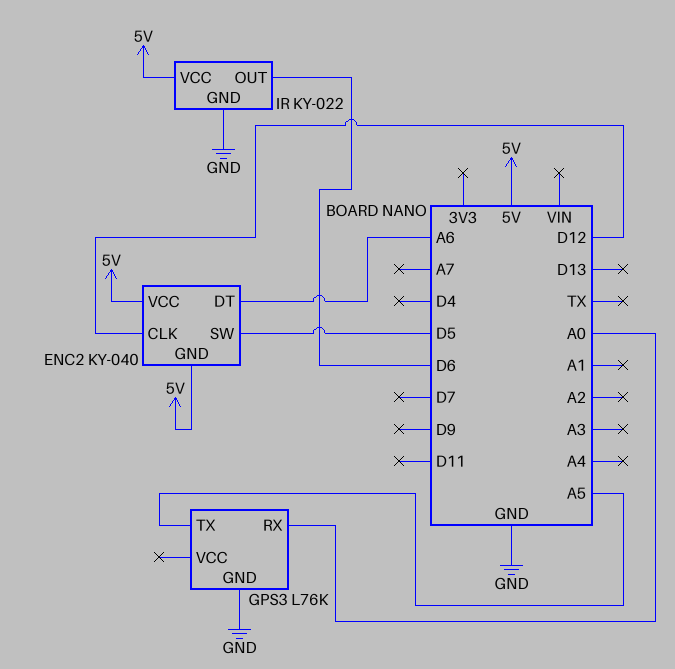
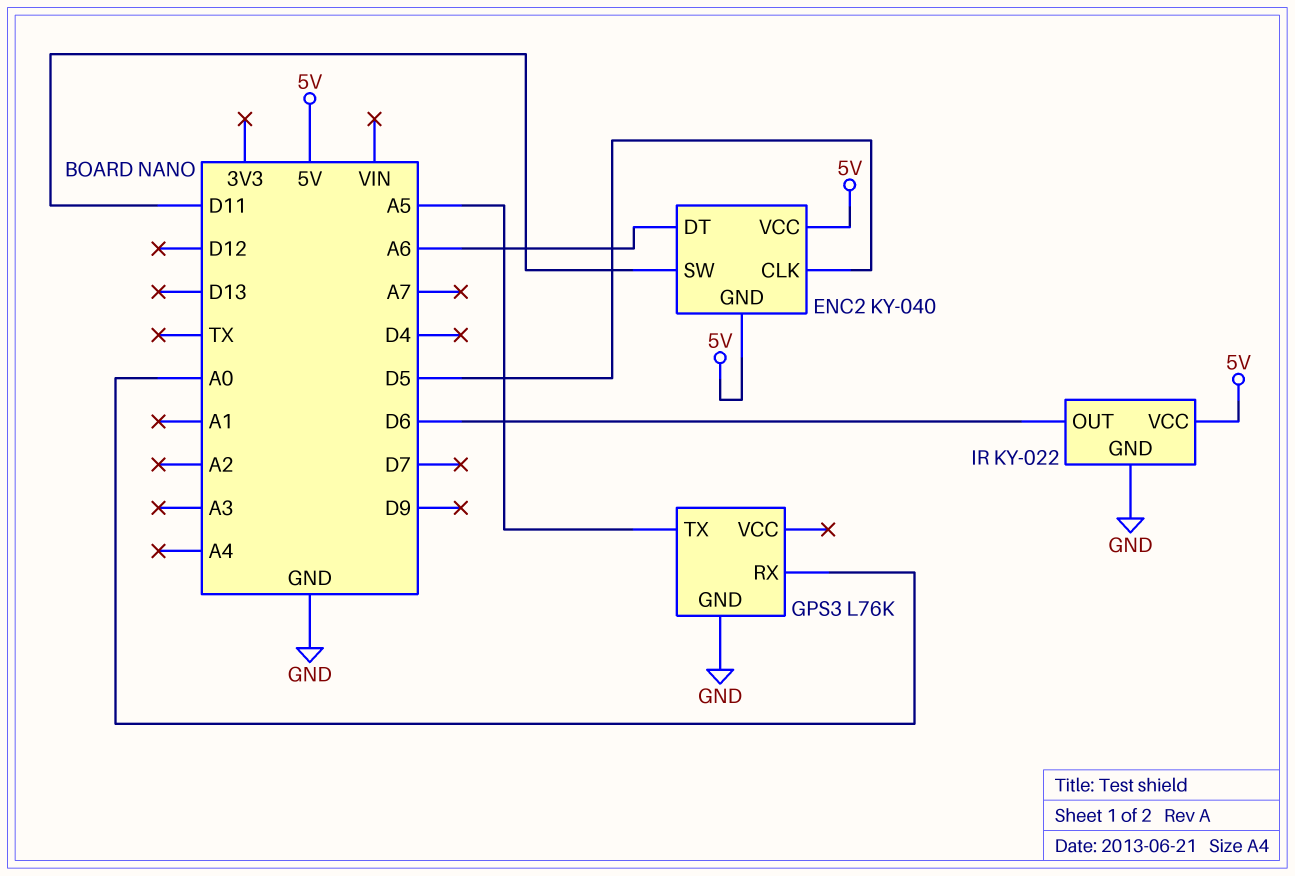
ENC2 pin CLK: D12 -> D5
ENC2 pin SW: D5 -> D11

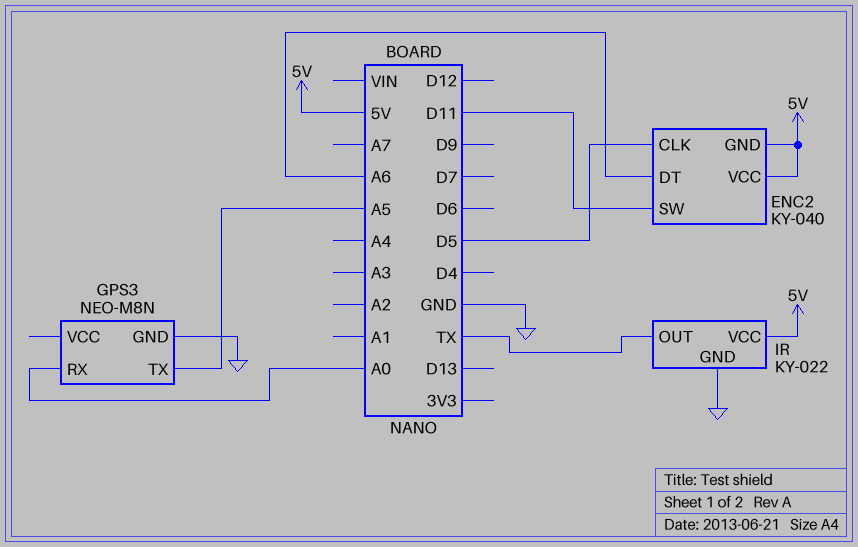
GPS3: L76K -> NEO-M8N
IR pin OUT: D6 -> TX

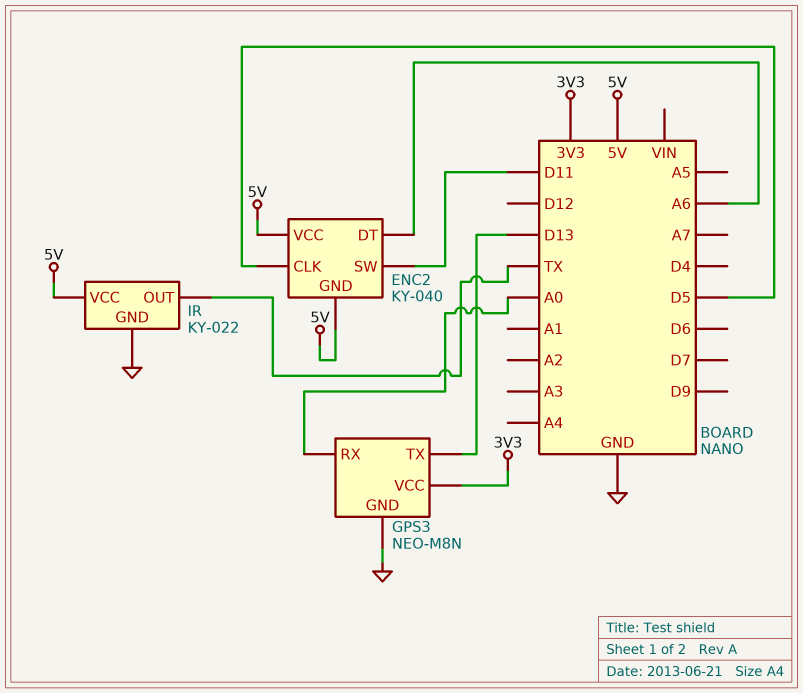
GPS3 pin TX: A5 -> D13
GPS3 pin VCC: none -> 3V3

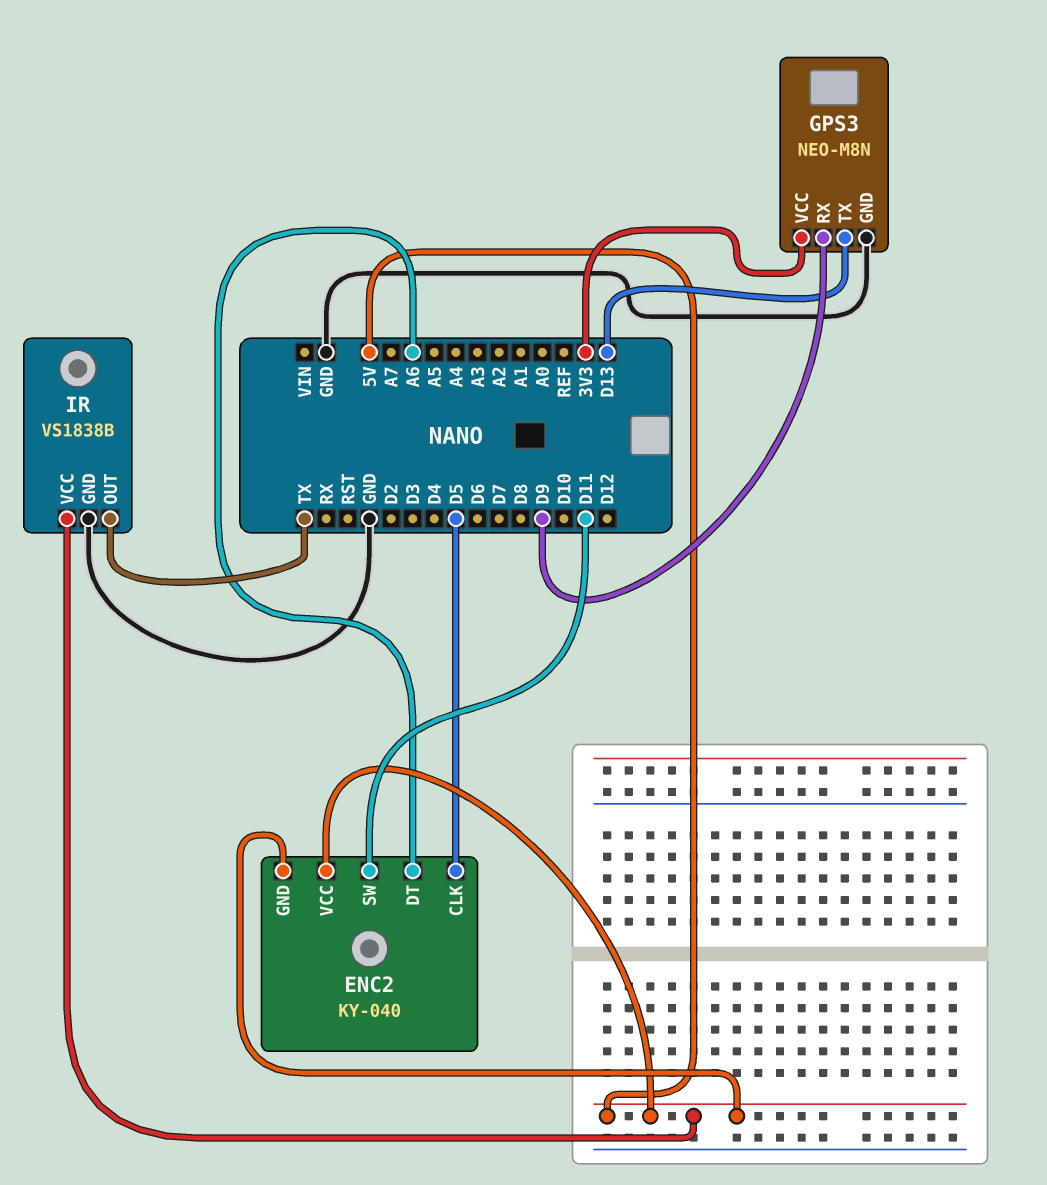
GPS3 pin RX: A0 -> D9
IR: KY-022 -> VS1838B

